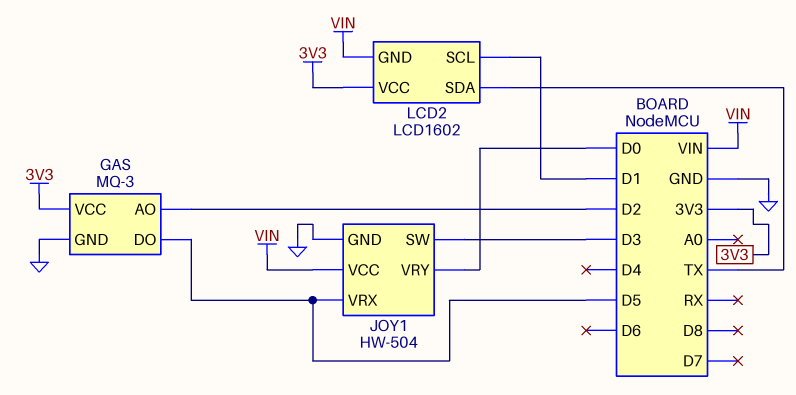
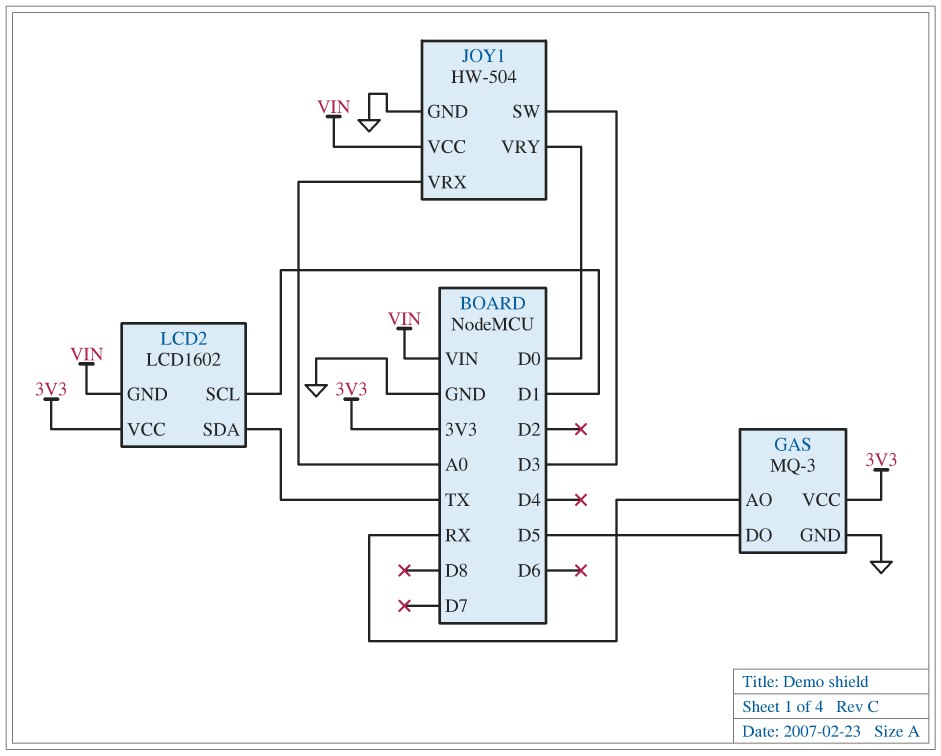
GAS pin AO: D2 -> RX
JOY1 pin VRX: D5 -> A0

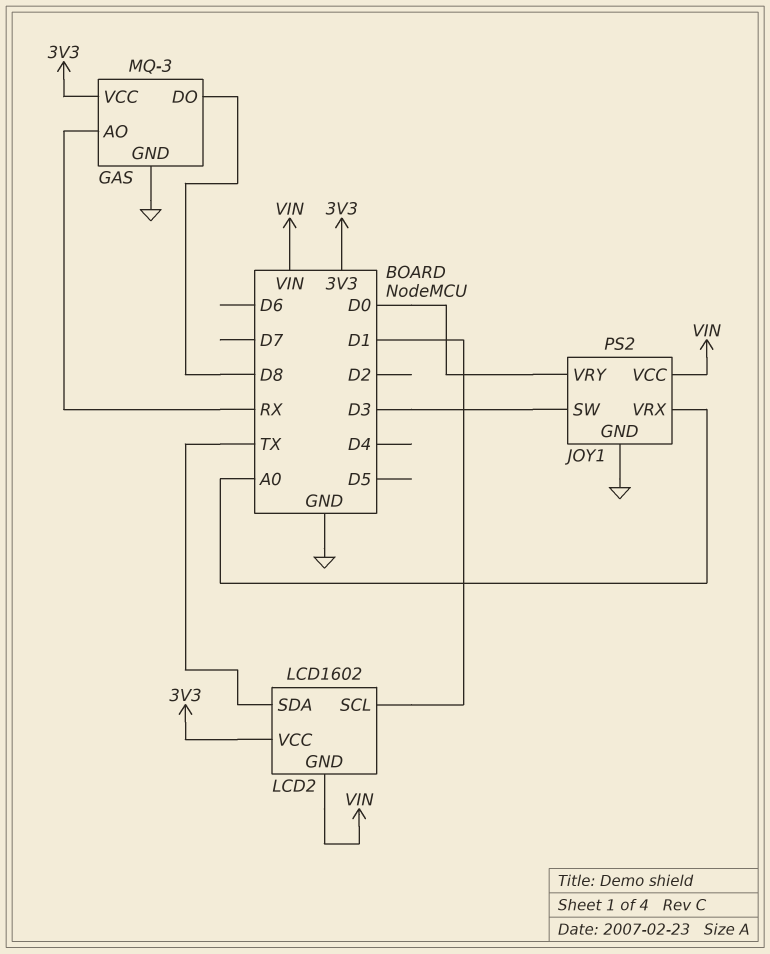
GAS pin DO: D5 -> D8
JOY1: HW-504 -> PS2

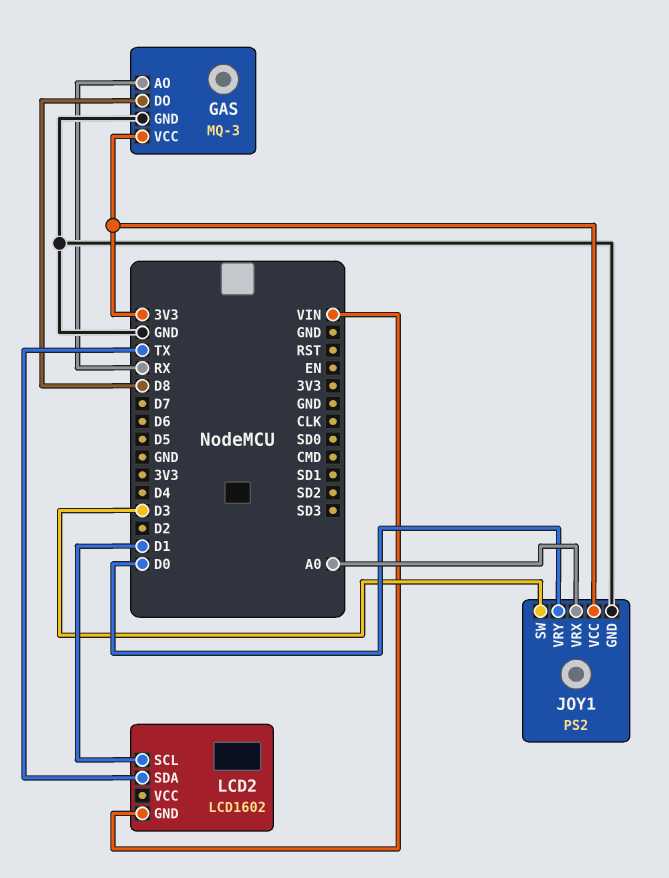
JOY1 pin VCC: VIN -> 3V3
LCD2 pin VCC: 3V3 -> none

